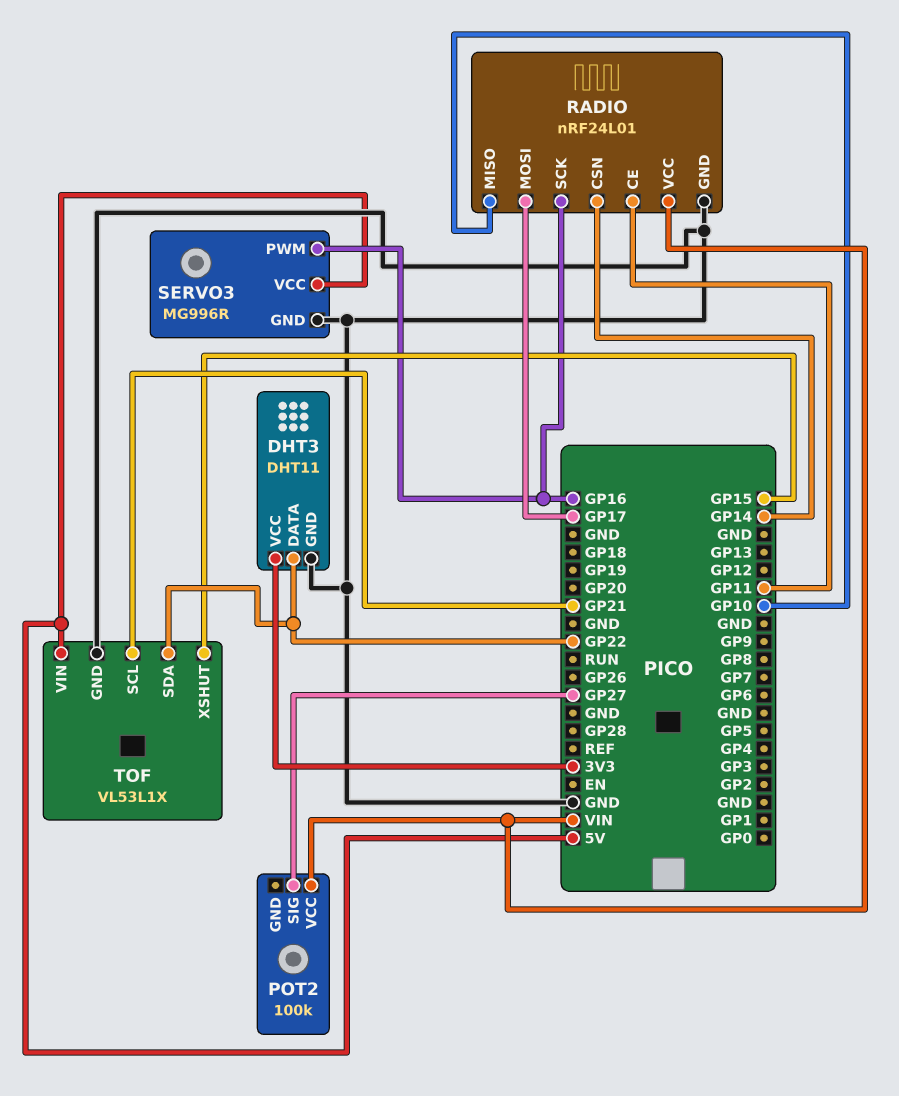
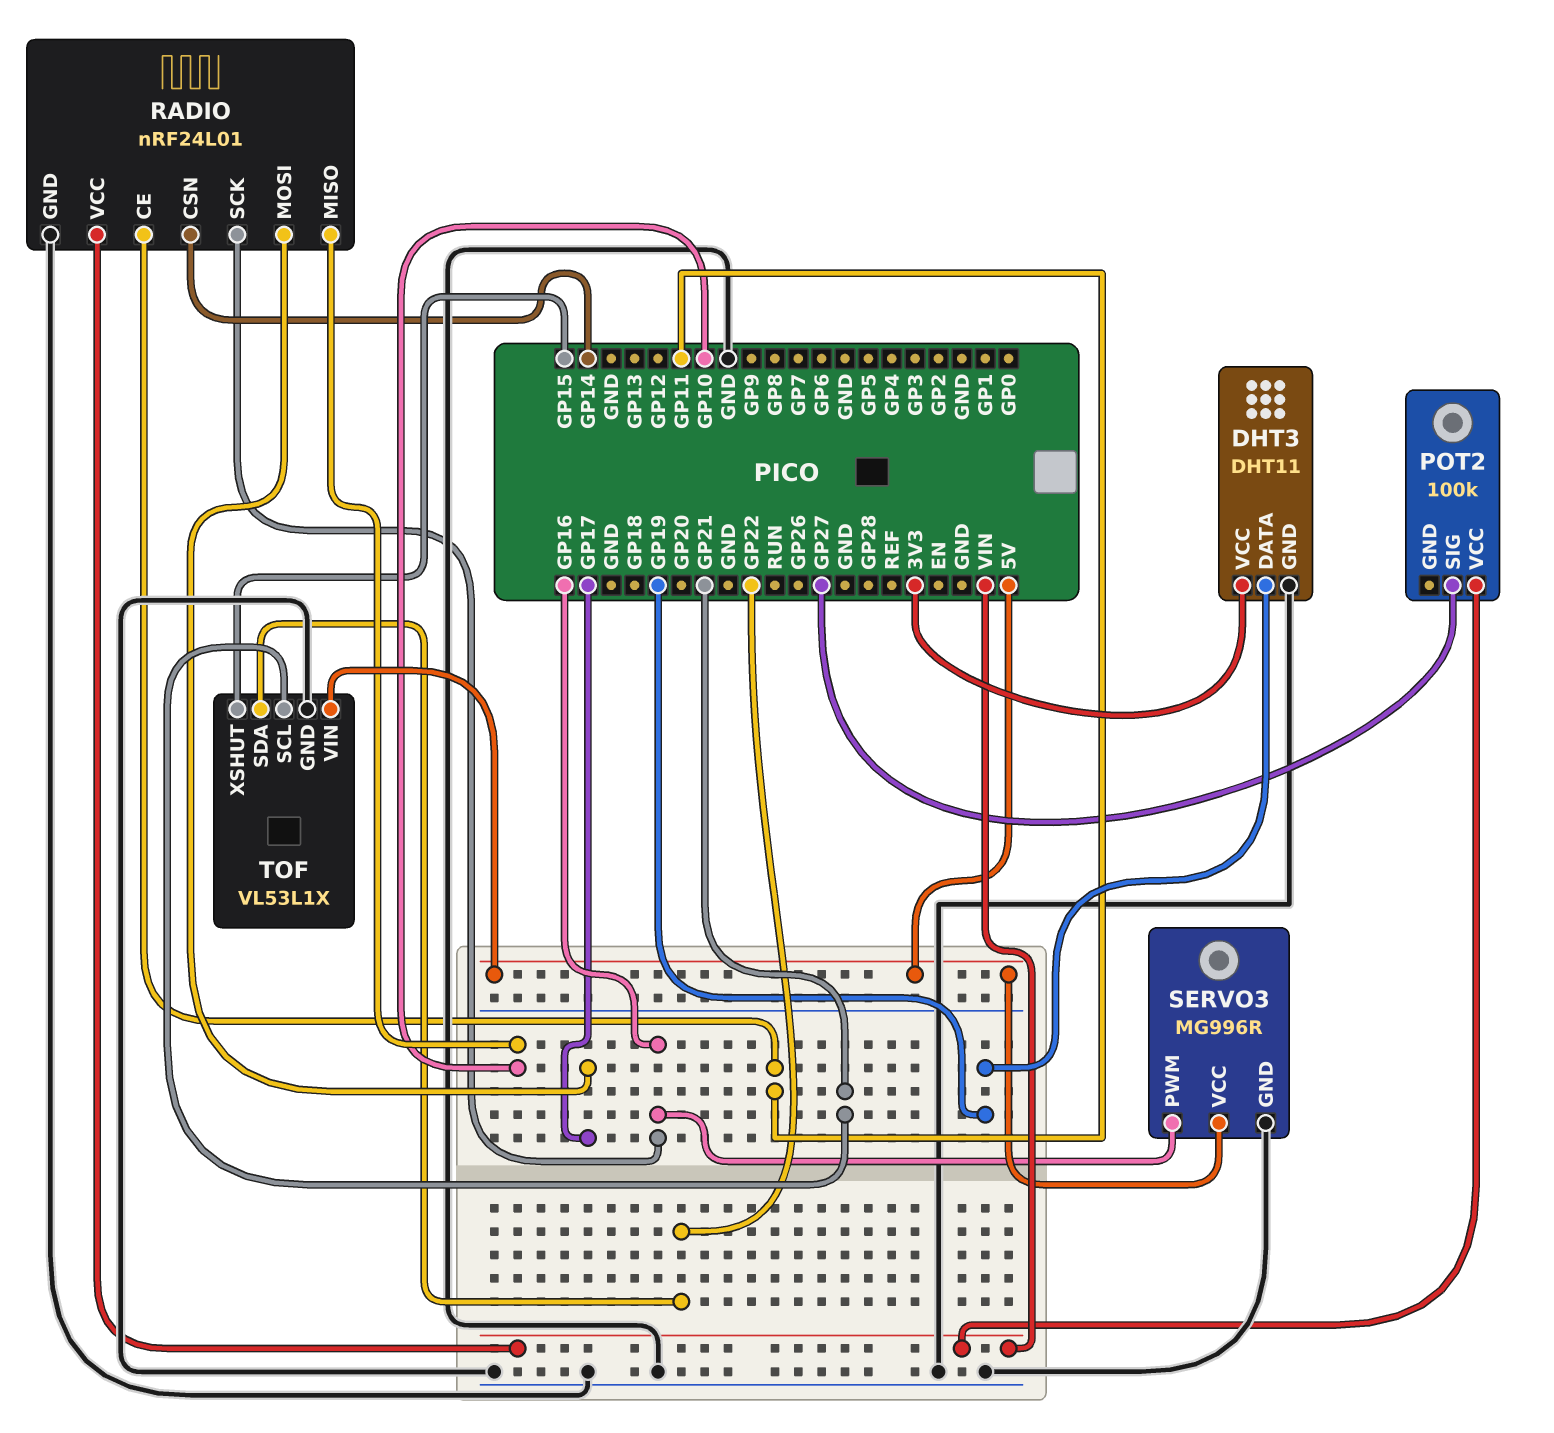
DHT3 pin DATA: GP22 -> GP19

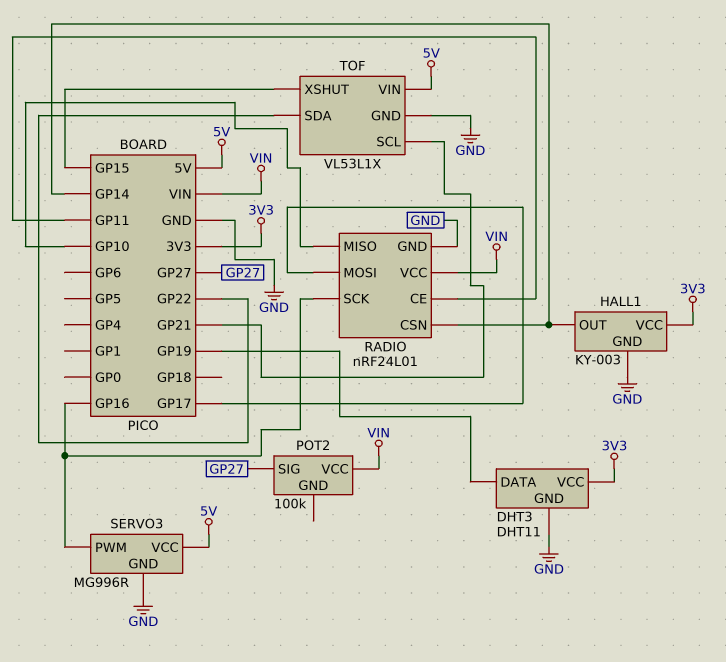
HALL1: none -> KY-003
HALL1 pin GND: none -> GND
HALL1 pin OUT: none -> GP14
HALL1 pin VCC: none -> 3V3

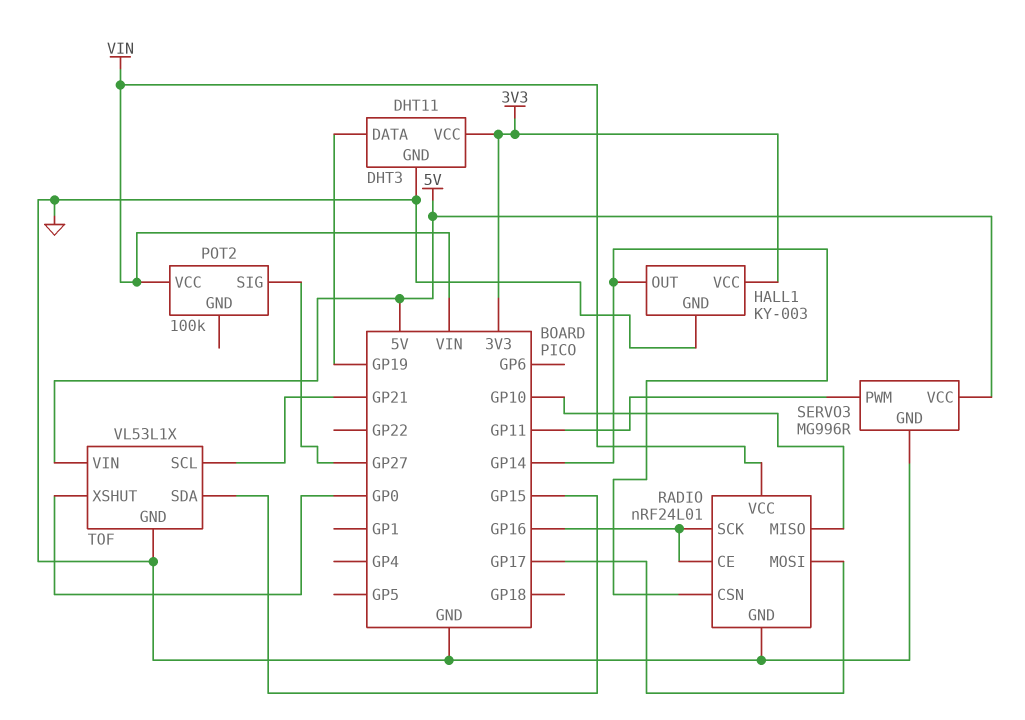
RADIO pin CE: GP11 -> GP16
SERVO3 pin PWM: GP16 -> GP11
TOF pin SDA: GP22 -> GP15
TOF pin XSHUT: GP15 -> GP0

